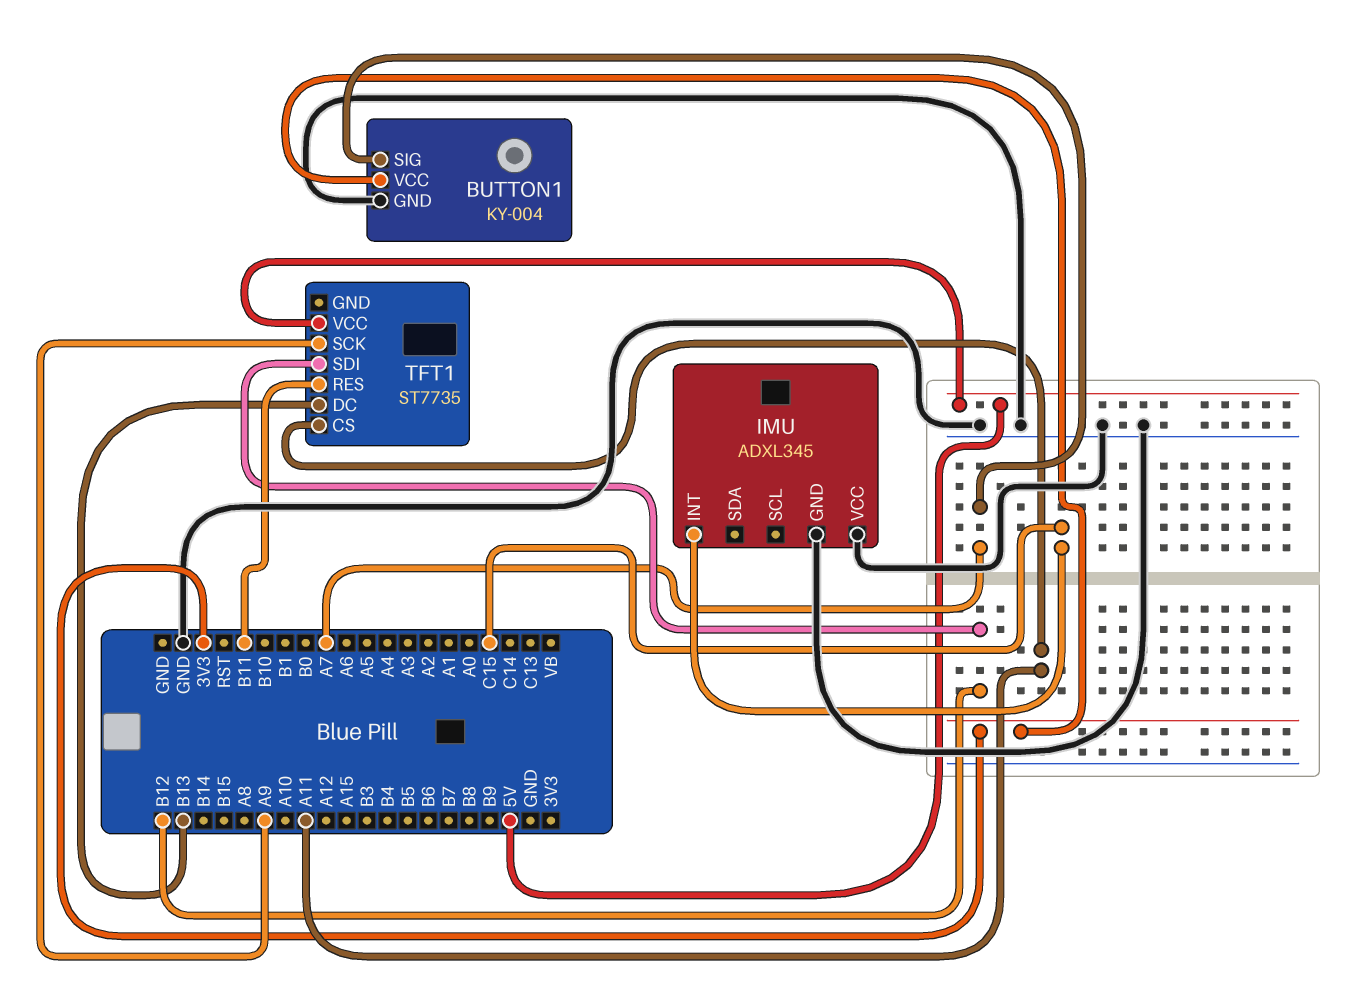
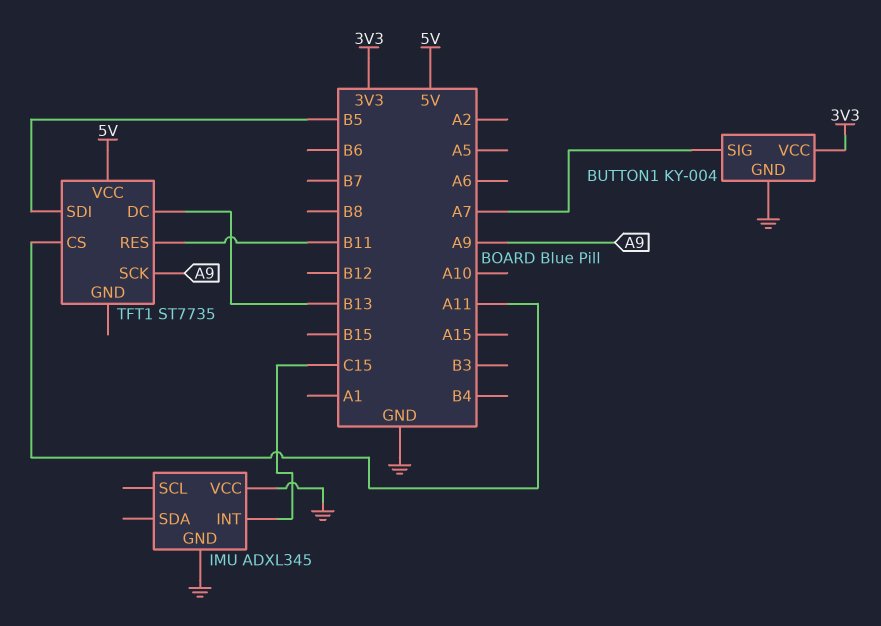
TFT1 pin SDI: B12 -> B5

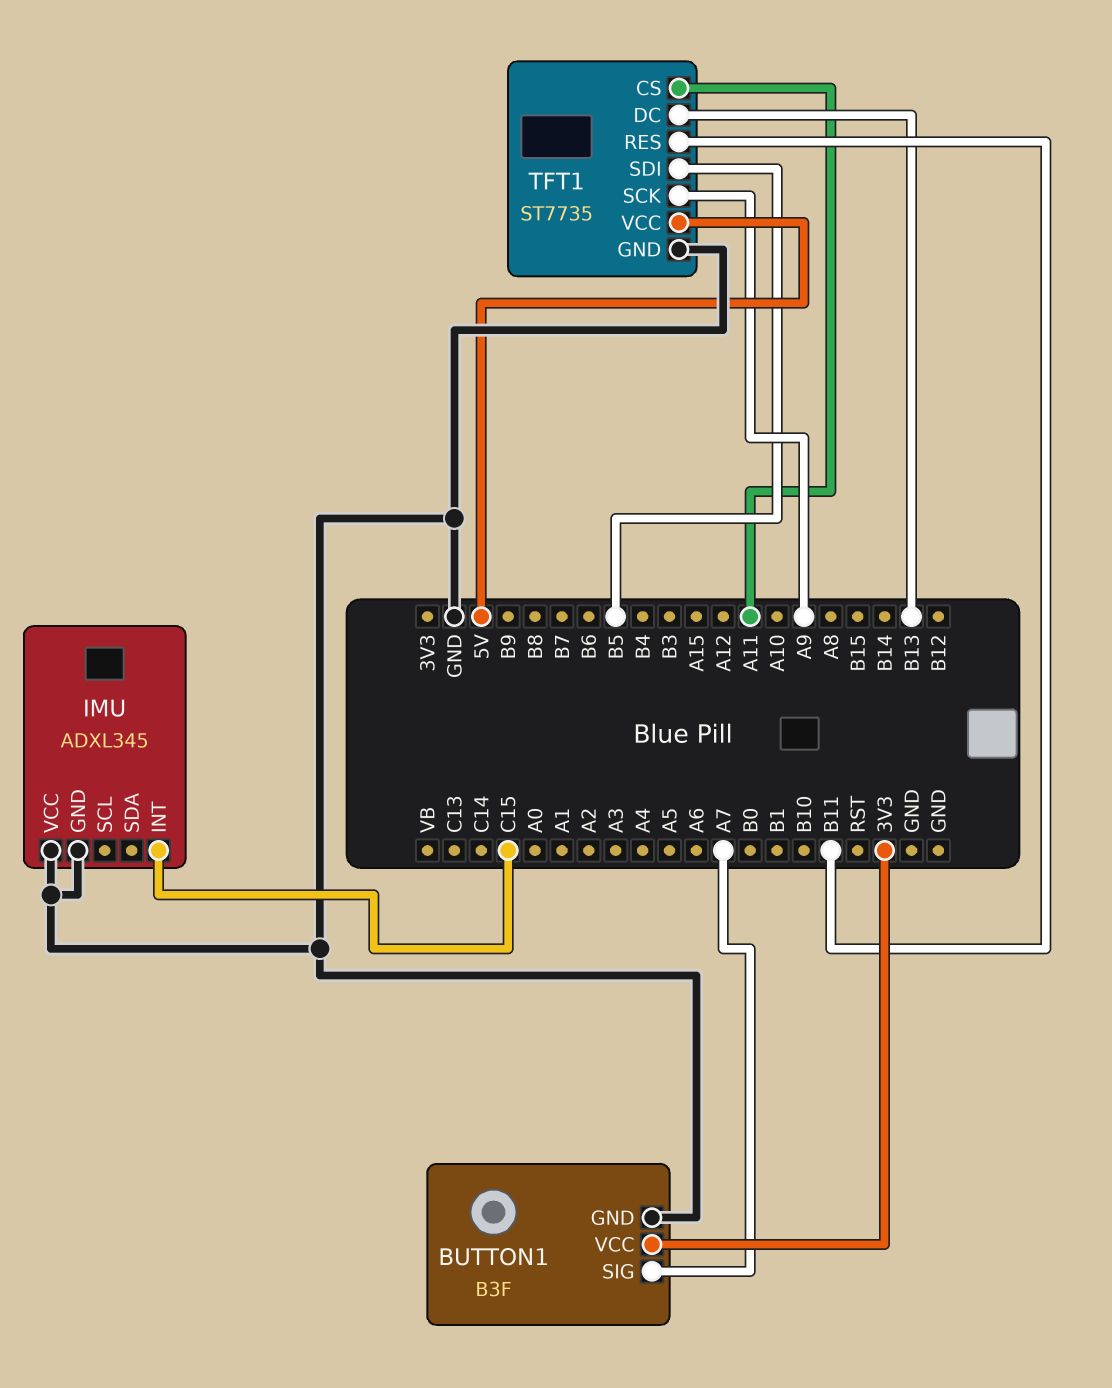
BUTTON1: KY-004 -> B3F
TFT1 pin GND: none -> GND

